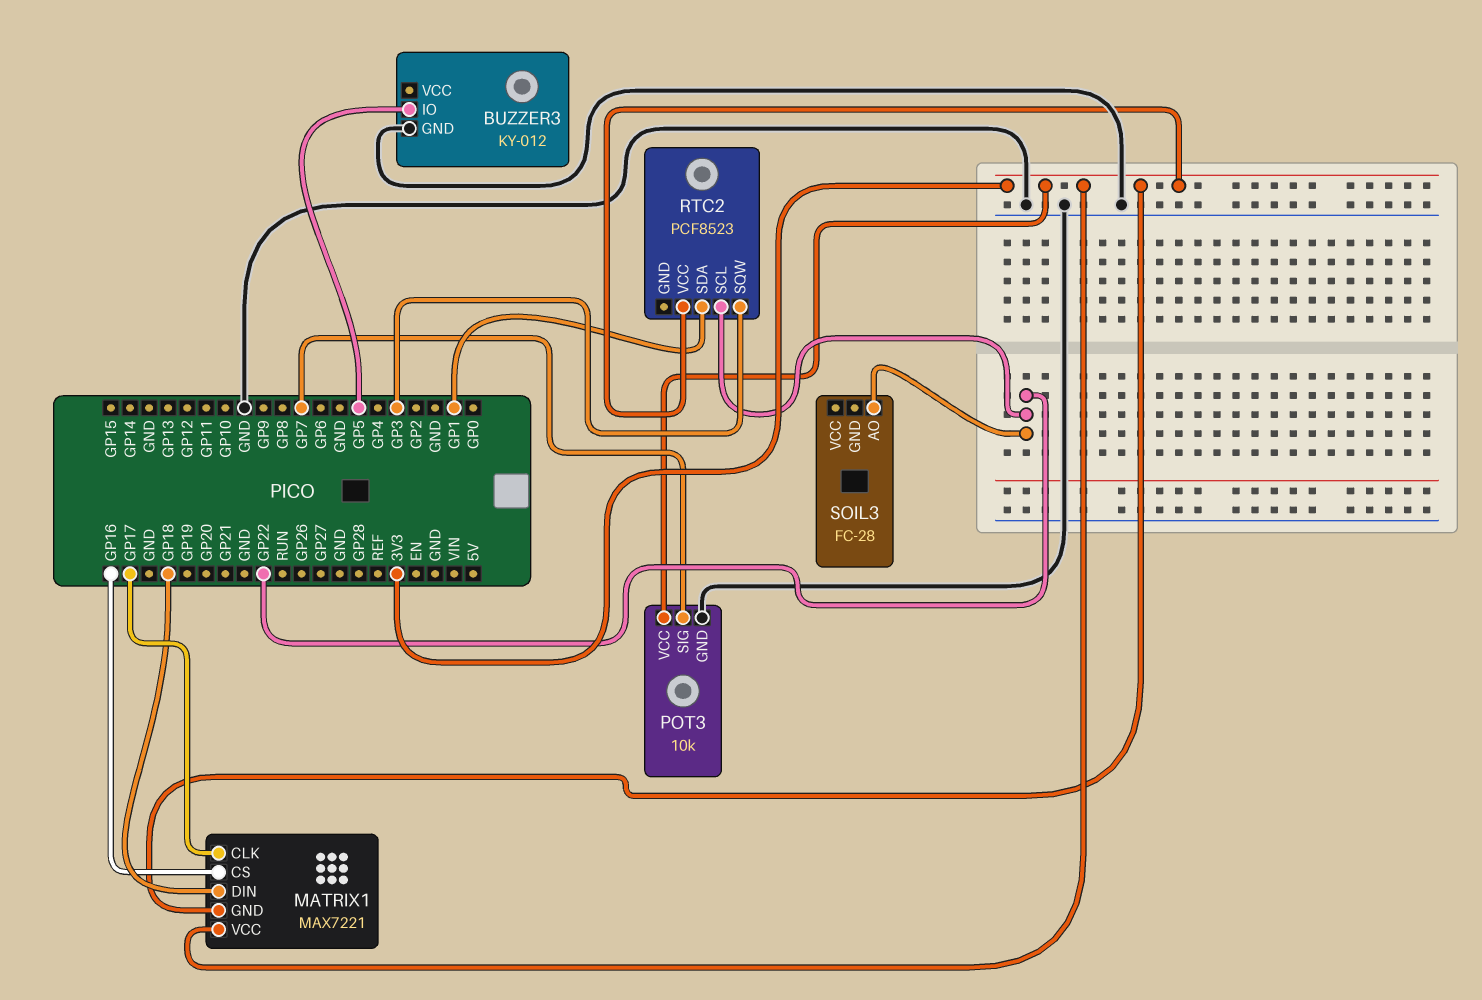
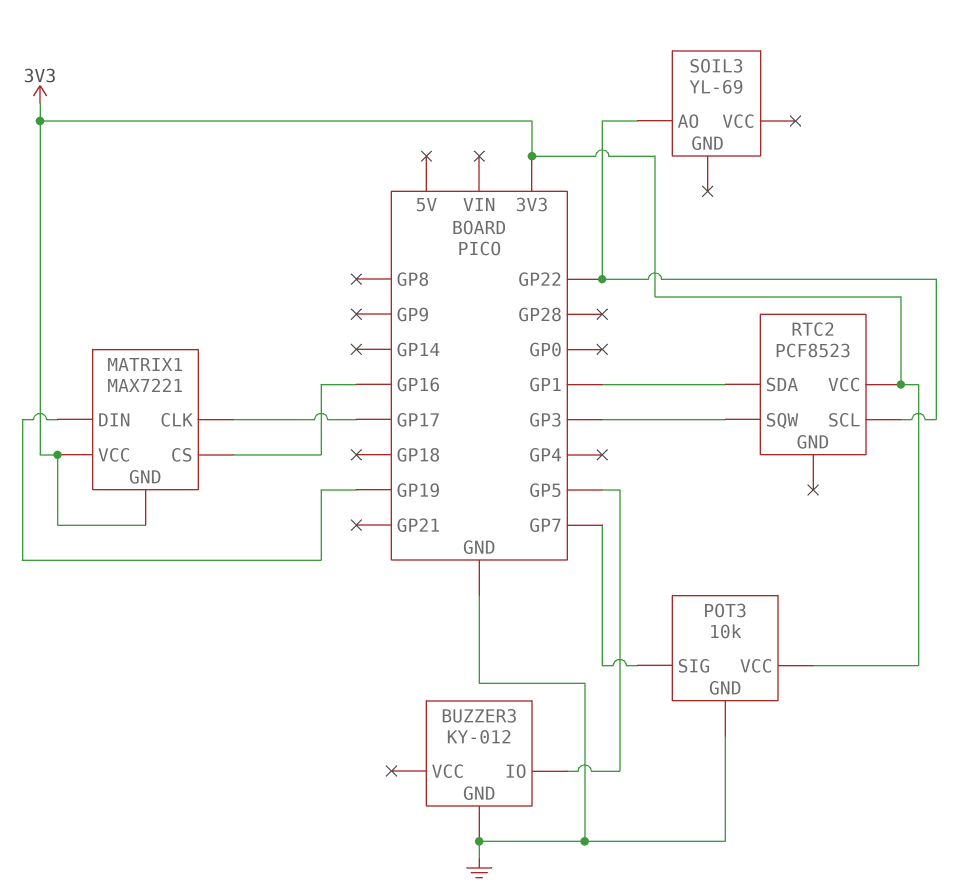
MATRIX1 pin DIN: GP18 -> GP19
SOIL3: FC-28 -> YL-69

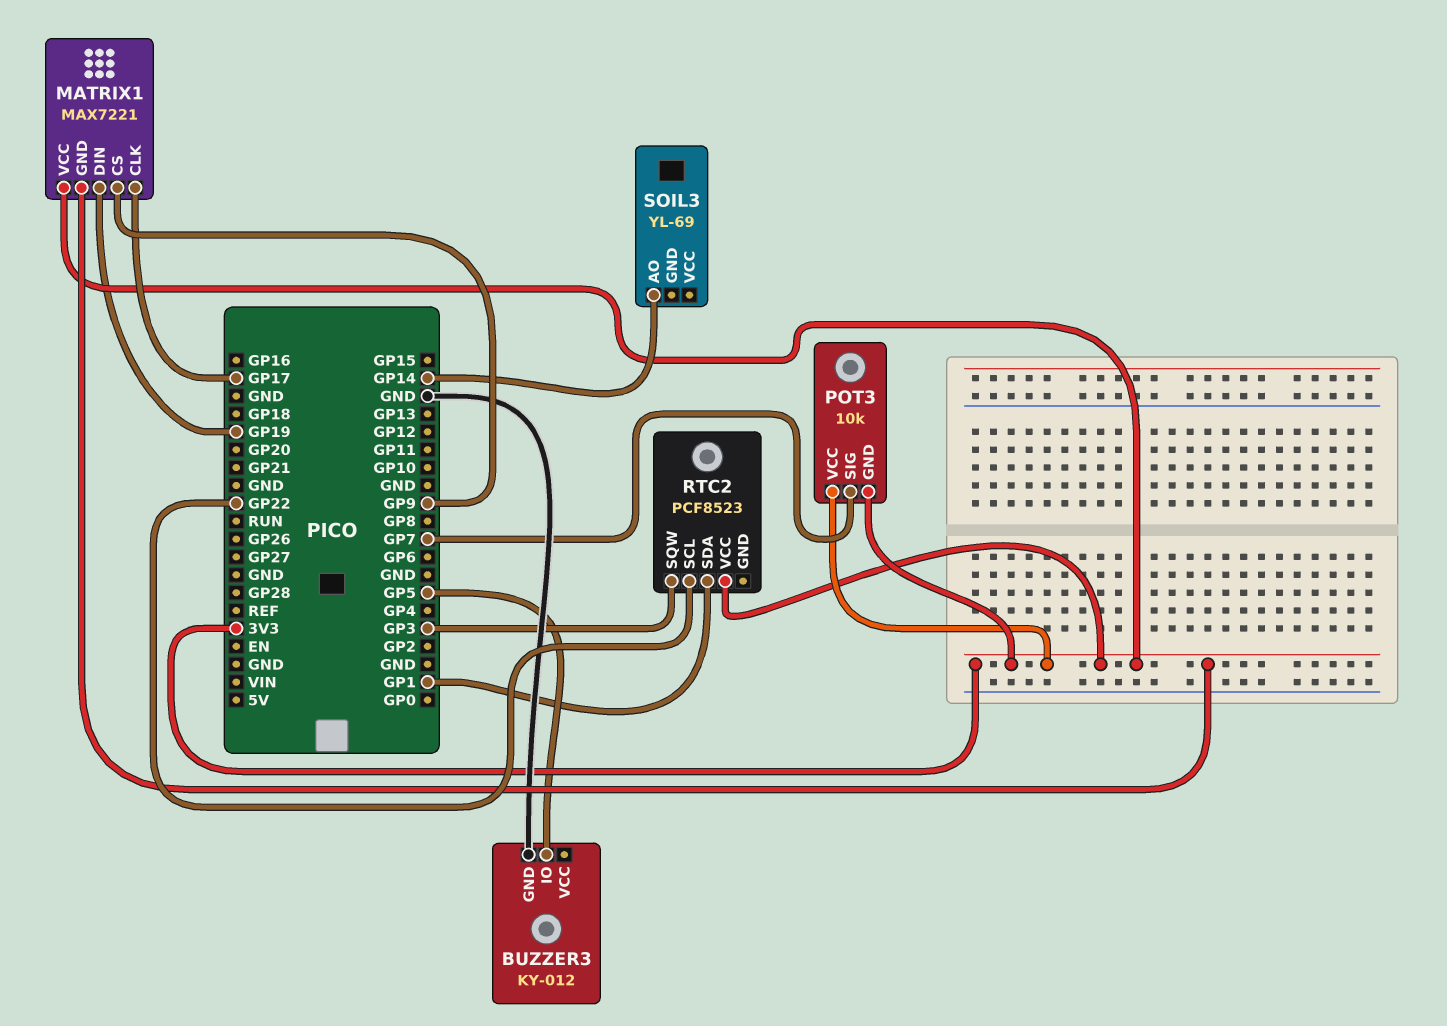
MATRIX1 pin CS: GP16 -> GP9
POT3 pin GND: GND -> 3V3
SOIL3 pin AO: GP22 -> GP14

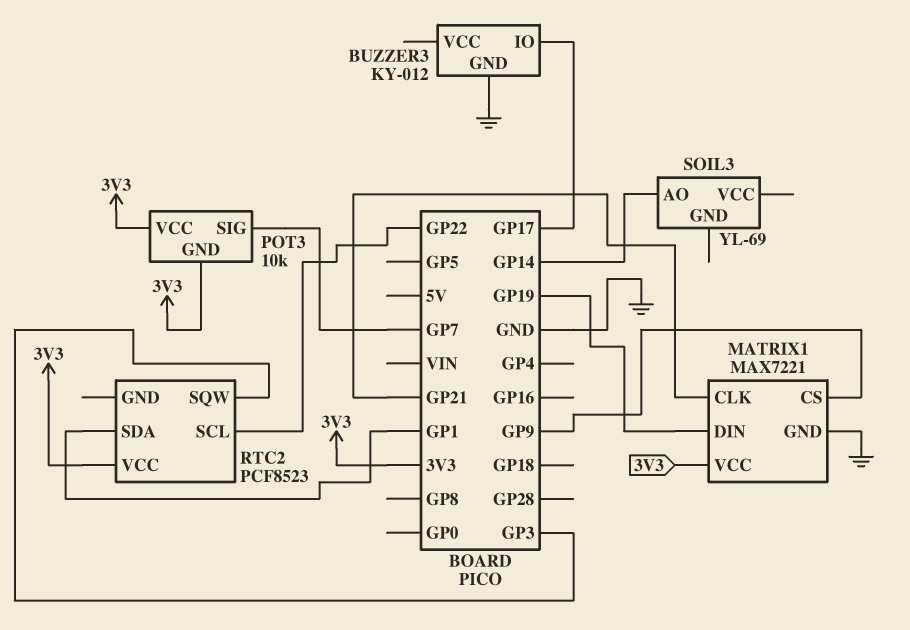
BUZZER3 pin IO: GP5 -> GP17
MATRIX1 pin CLK: GP17 -> GP21
MATRIX1 pin GND: 3V3 -> GND

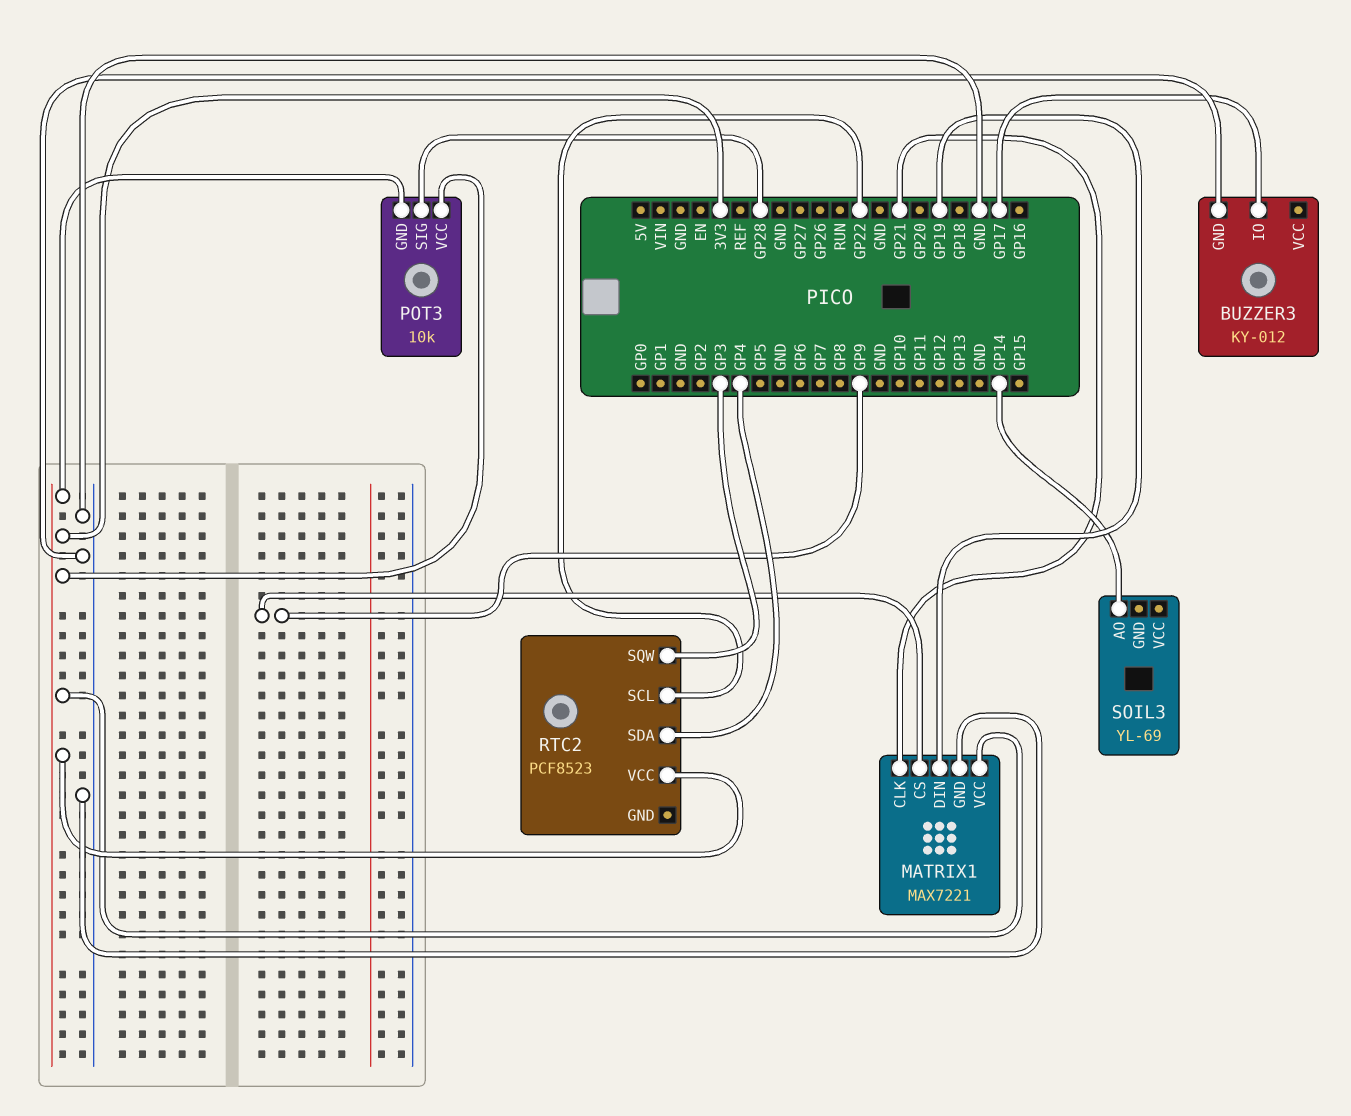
POT3 pin SIG: GP7 -> GP28
RTC2 pin SDA: GP1 -> GP4

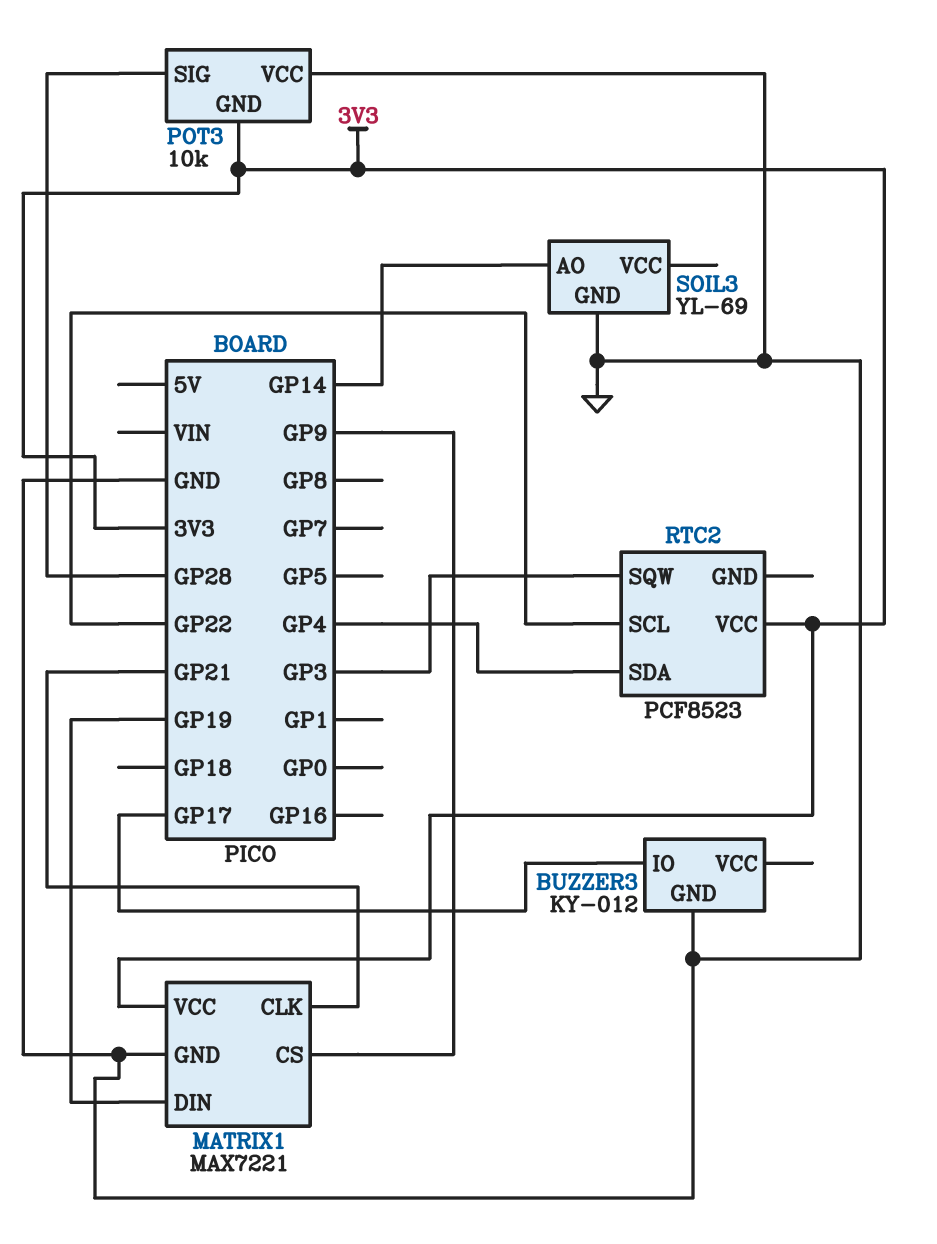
POT3 pin VCC: 3V3 -> GND
SOIL3 pin GND: none -> GND

